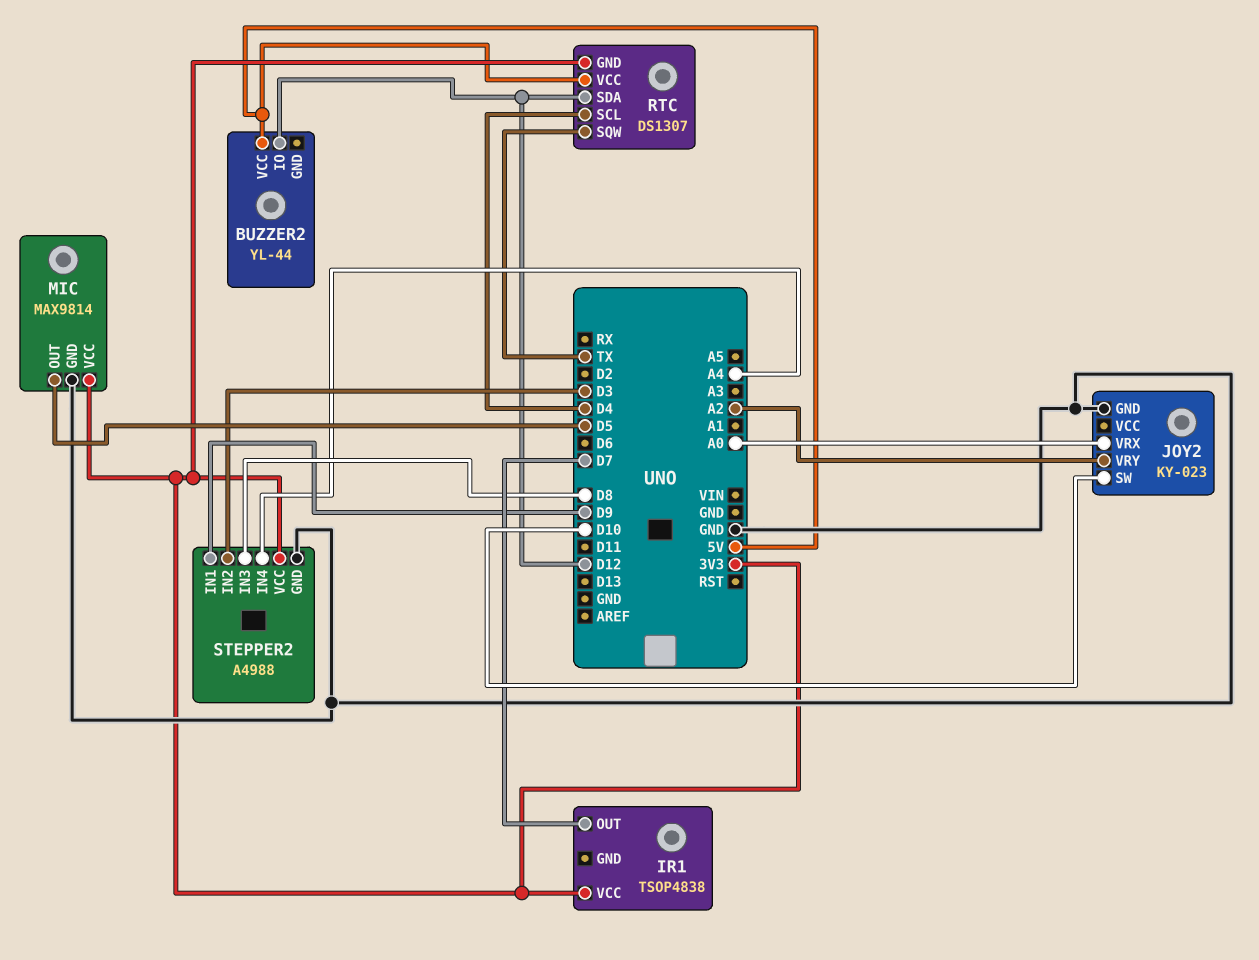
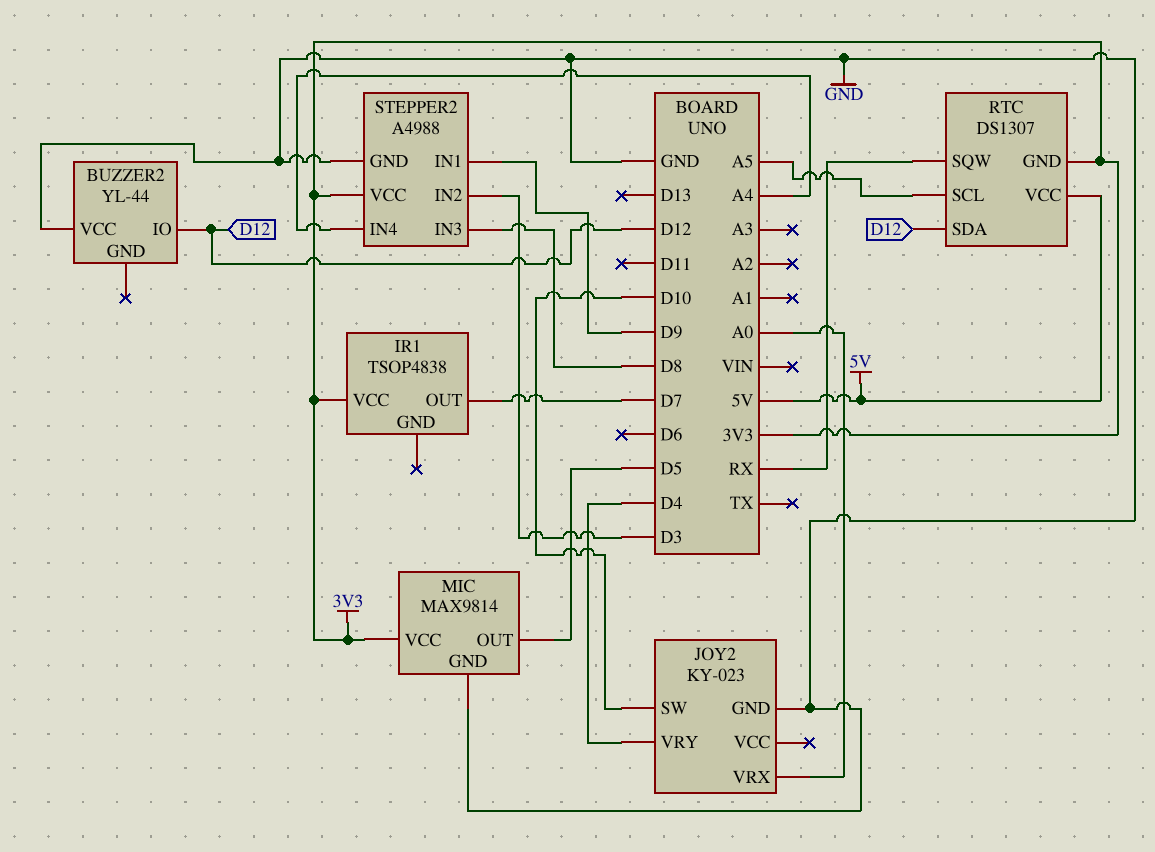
BUZZER2 pin VCC: 5V -> GND
JOY2 pin VRY: A2 -> D4
RTC pin SCL: D4 -> A5
RTC pin SQW: TX -> RX

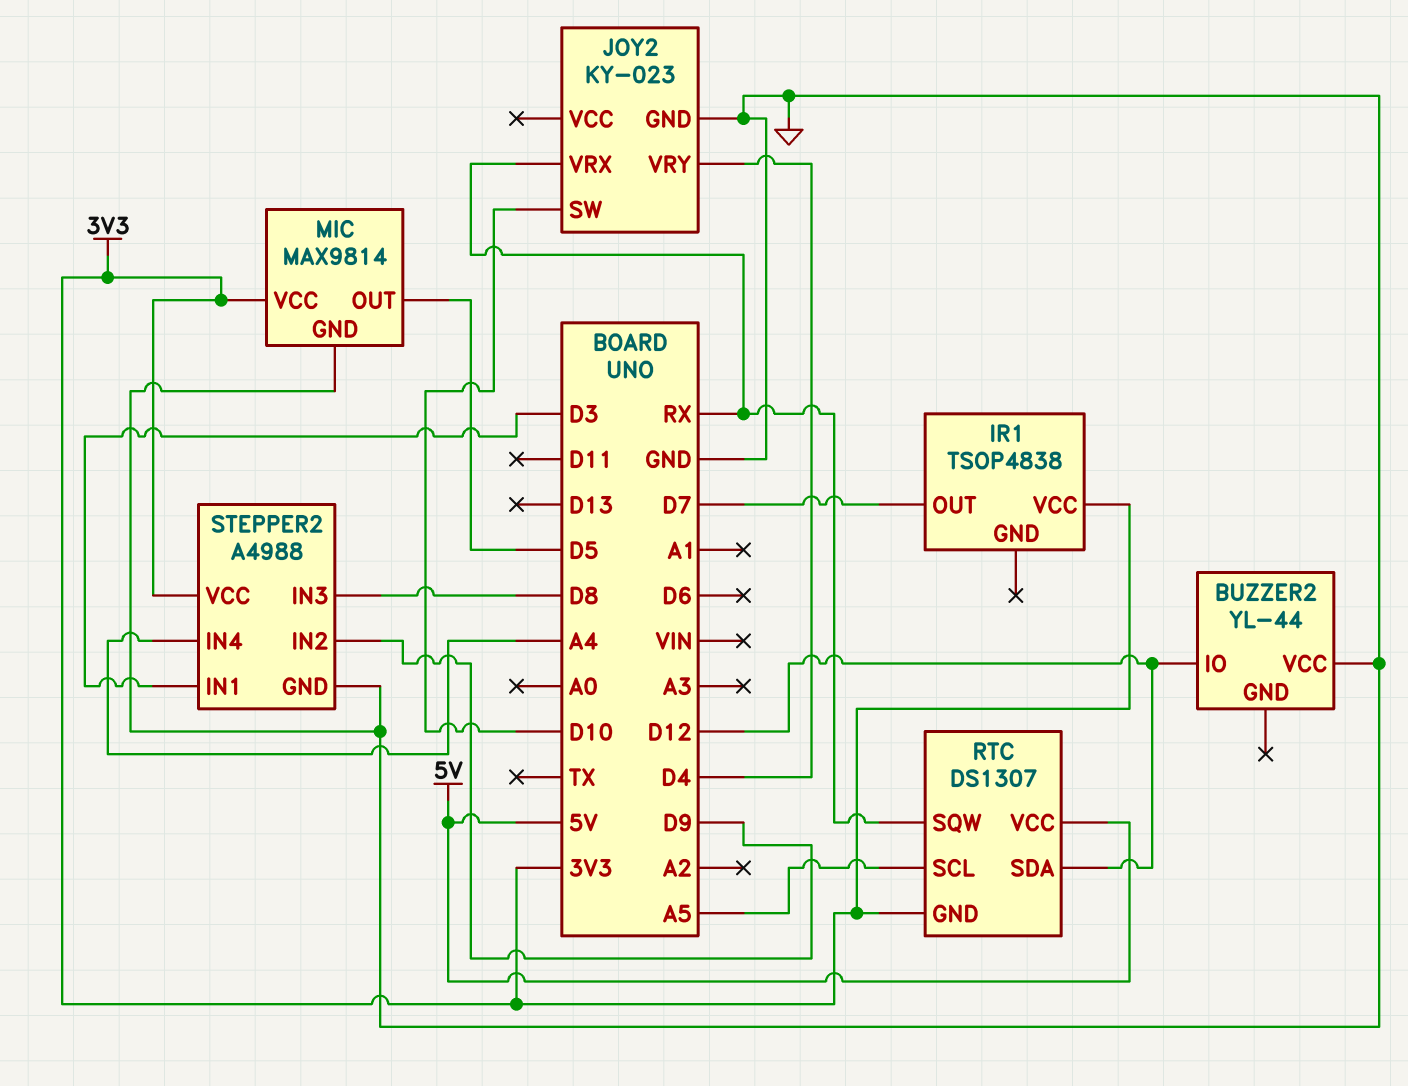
JOY2 pin VRX: A0 -> RX
STEPPER2 pin IN1: D9 -> D3
STEPPER2 pin IN2: D3 -> D9

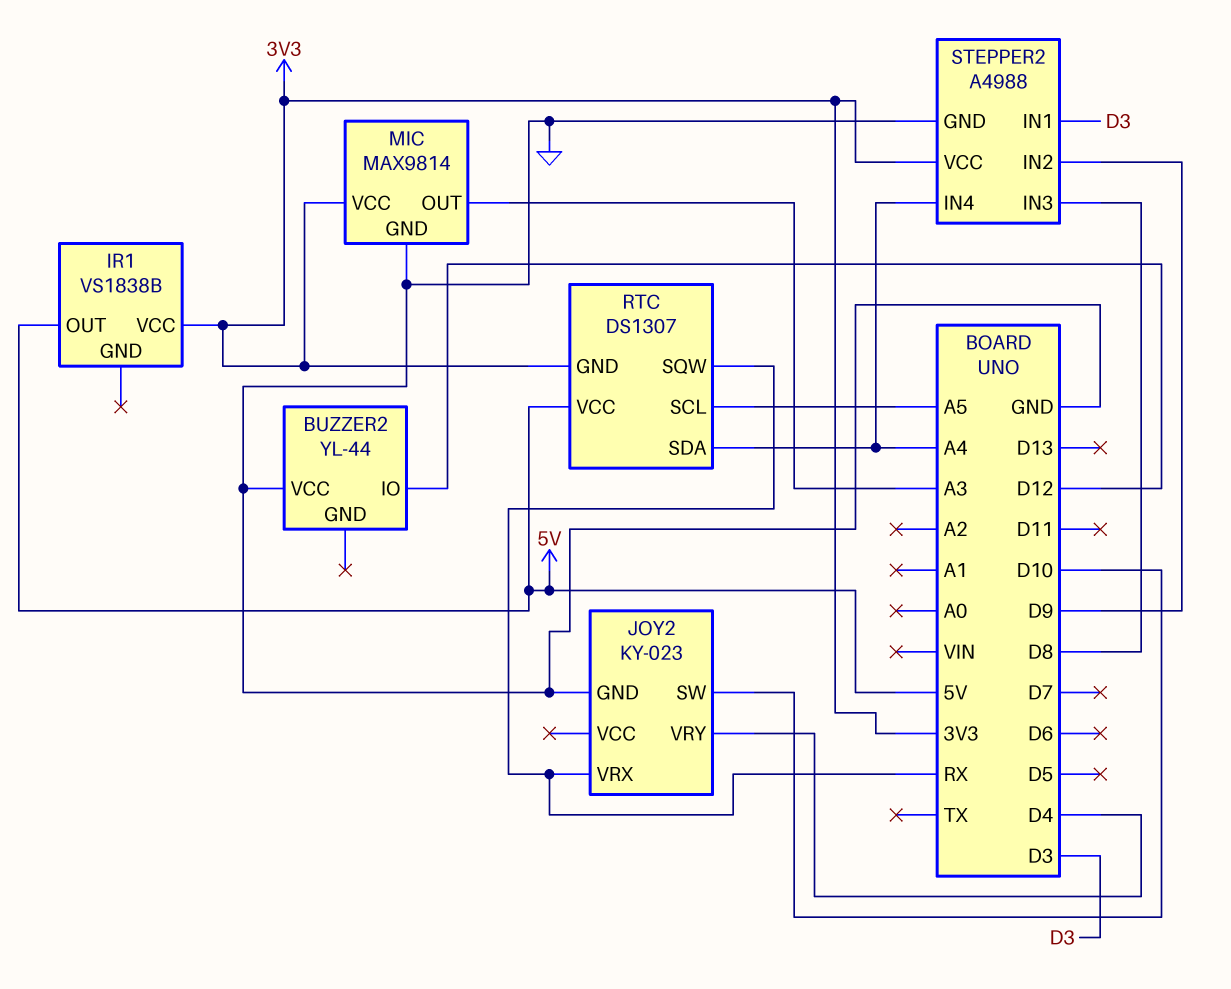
IR1: TSOP4838 -> VS1838B
IR1 pin OUT: D7 -> 5V
MIC pin OUT: D5 -> A3
RTC pin SDA: D12 -> A4

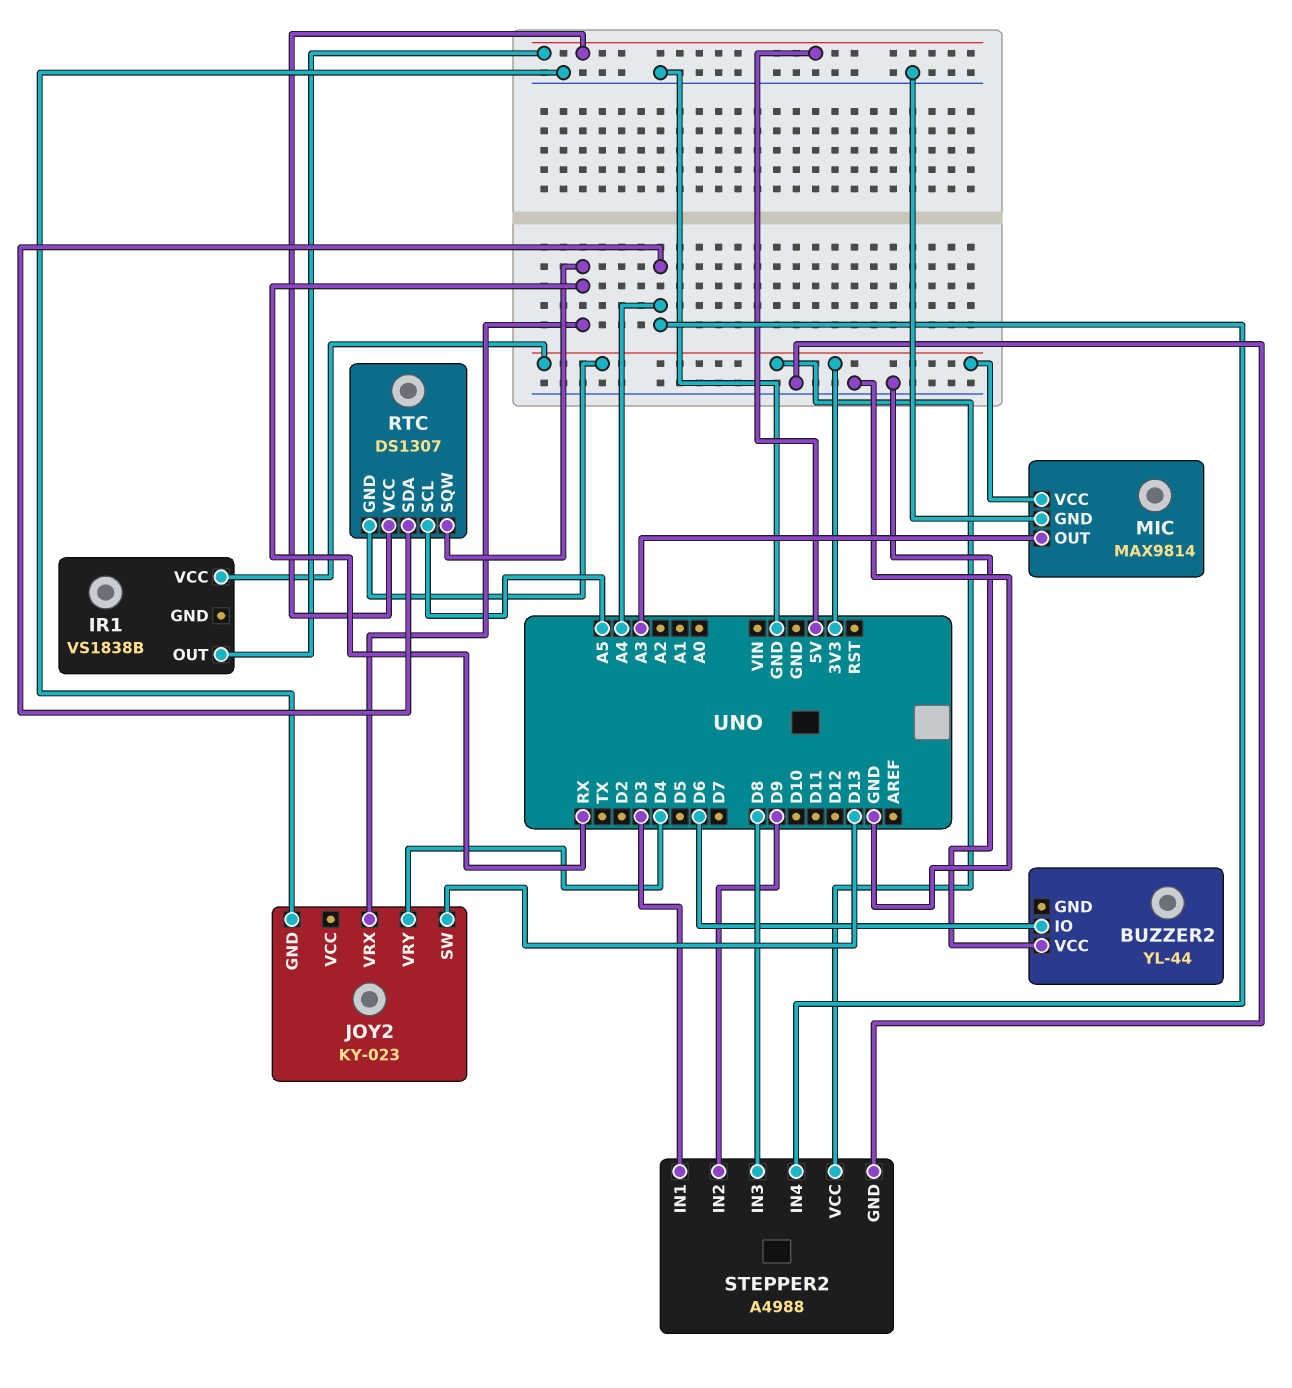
BUZZER2 pin IO: D12 -> D6
JOY2 pin SW: D10 -> D13

